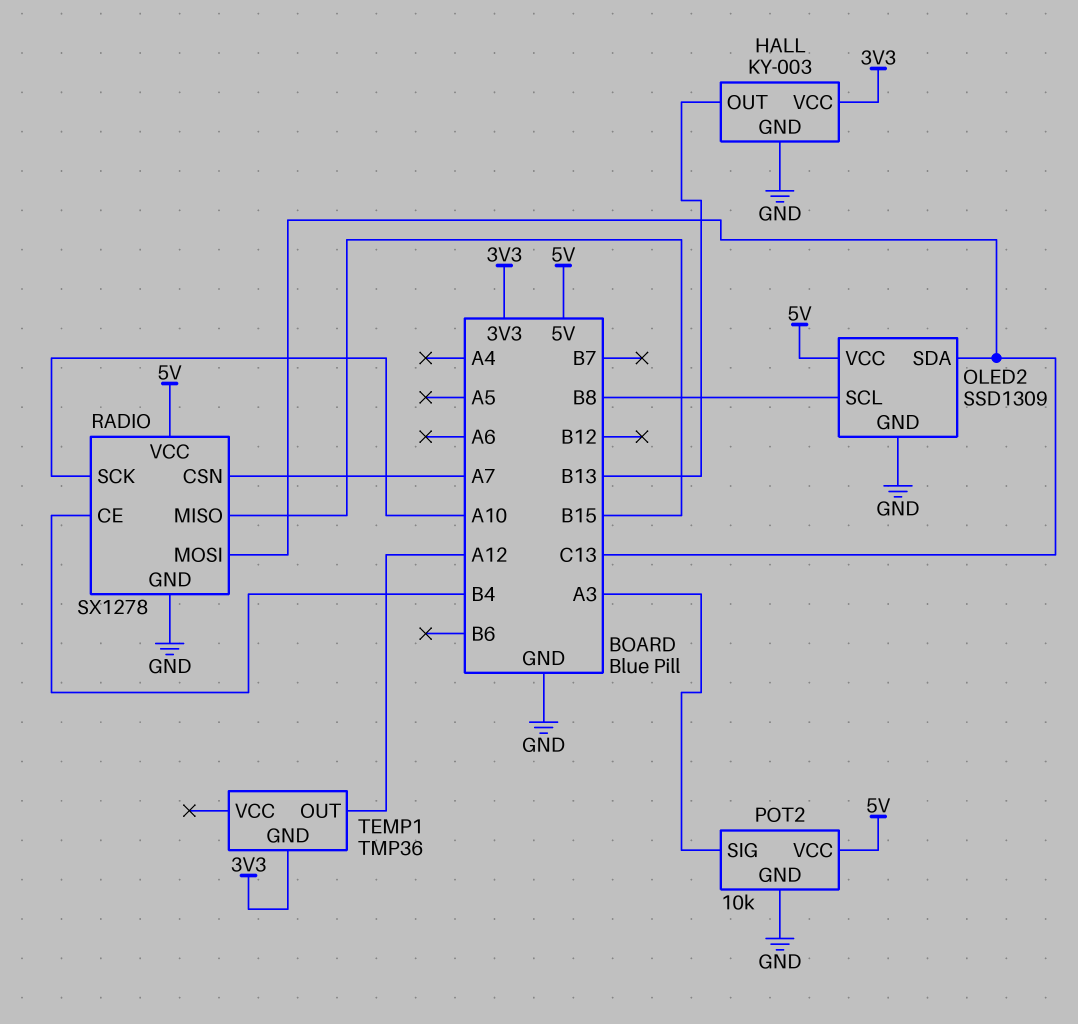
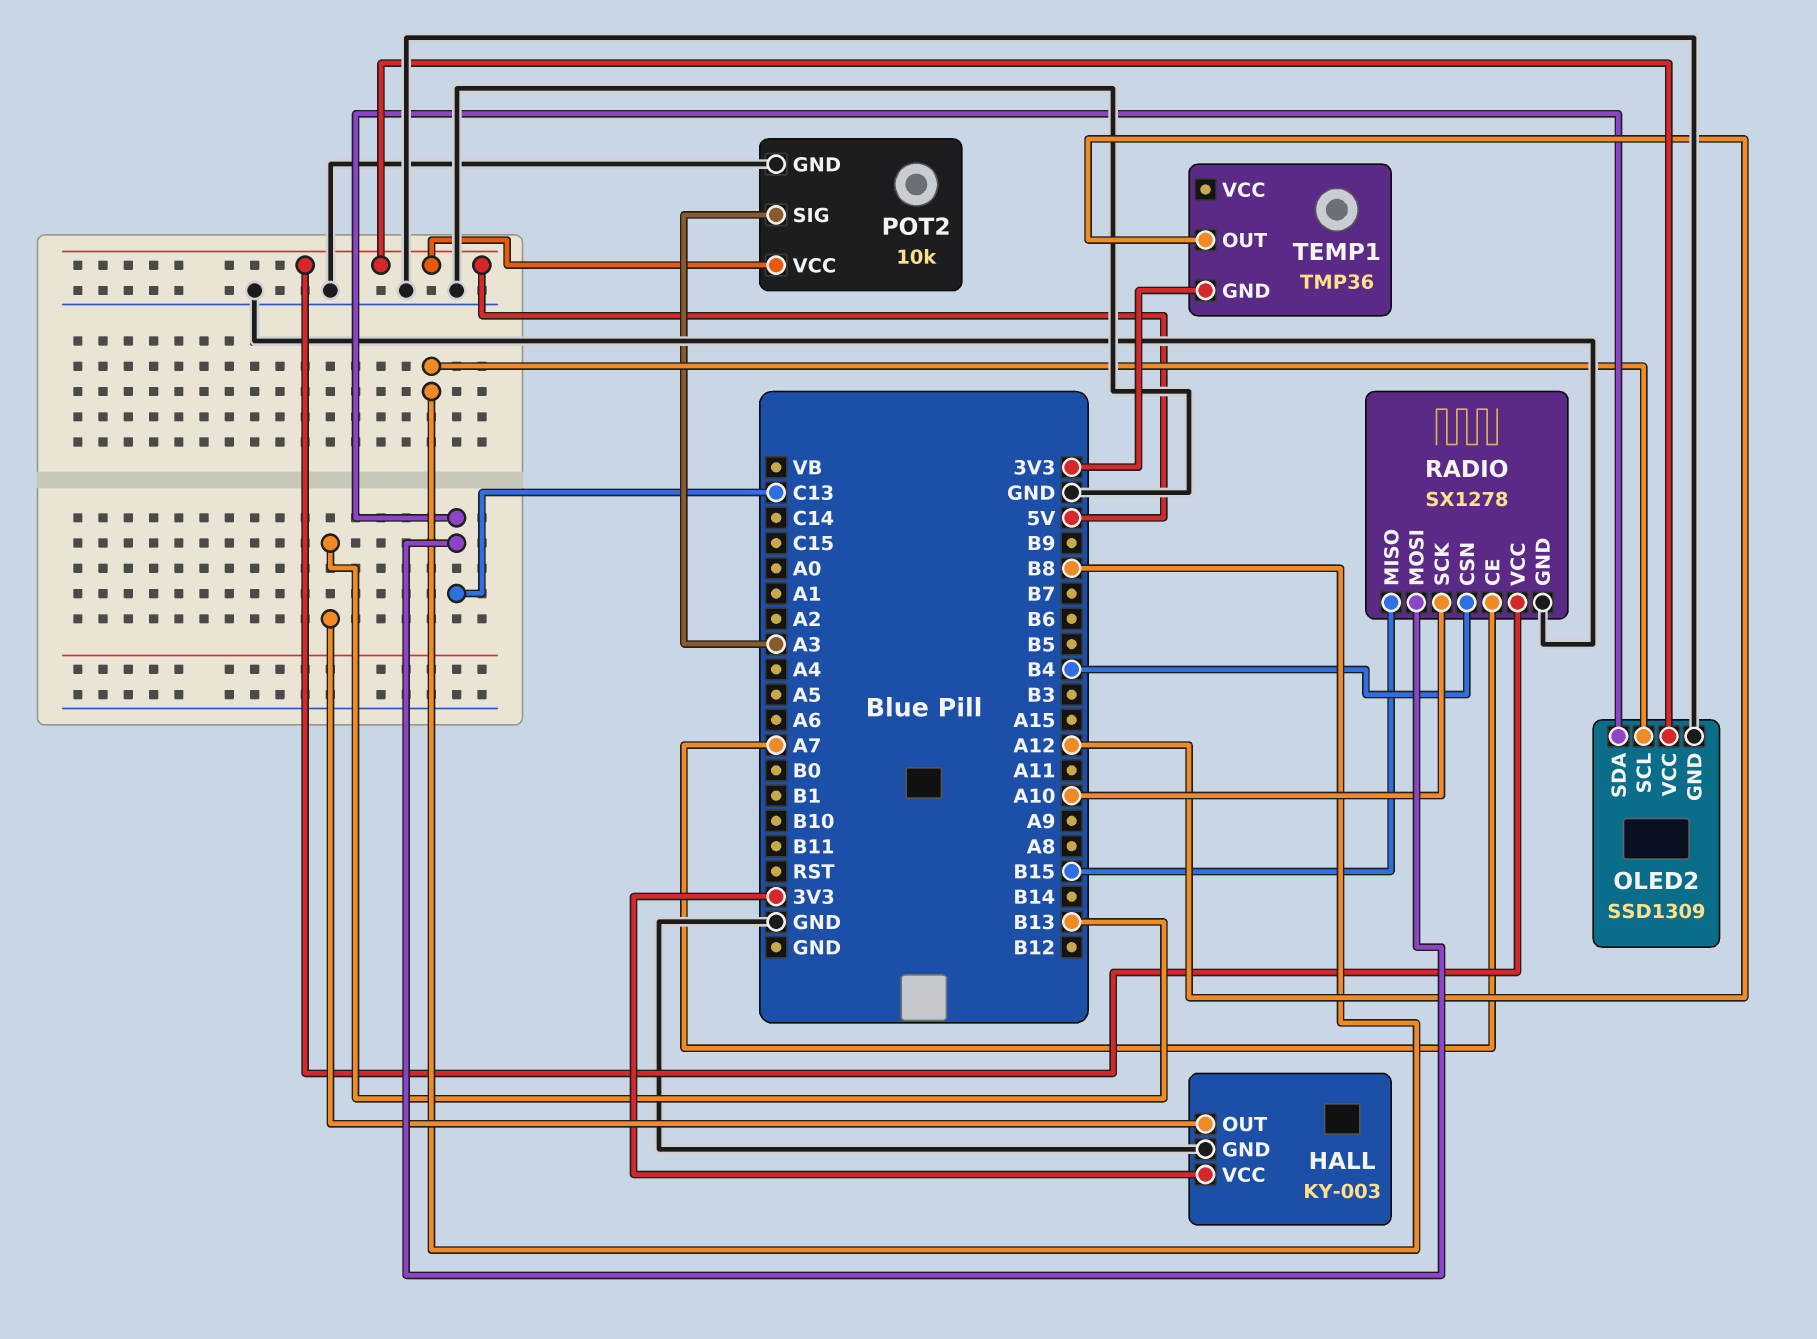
RADIO pin CE: B4 -> A7
RADIO pin CSN: A7 -> B4

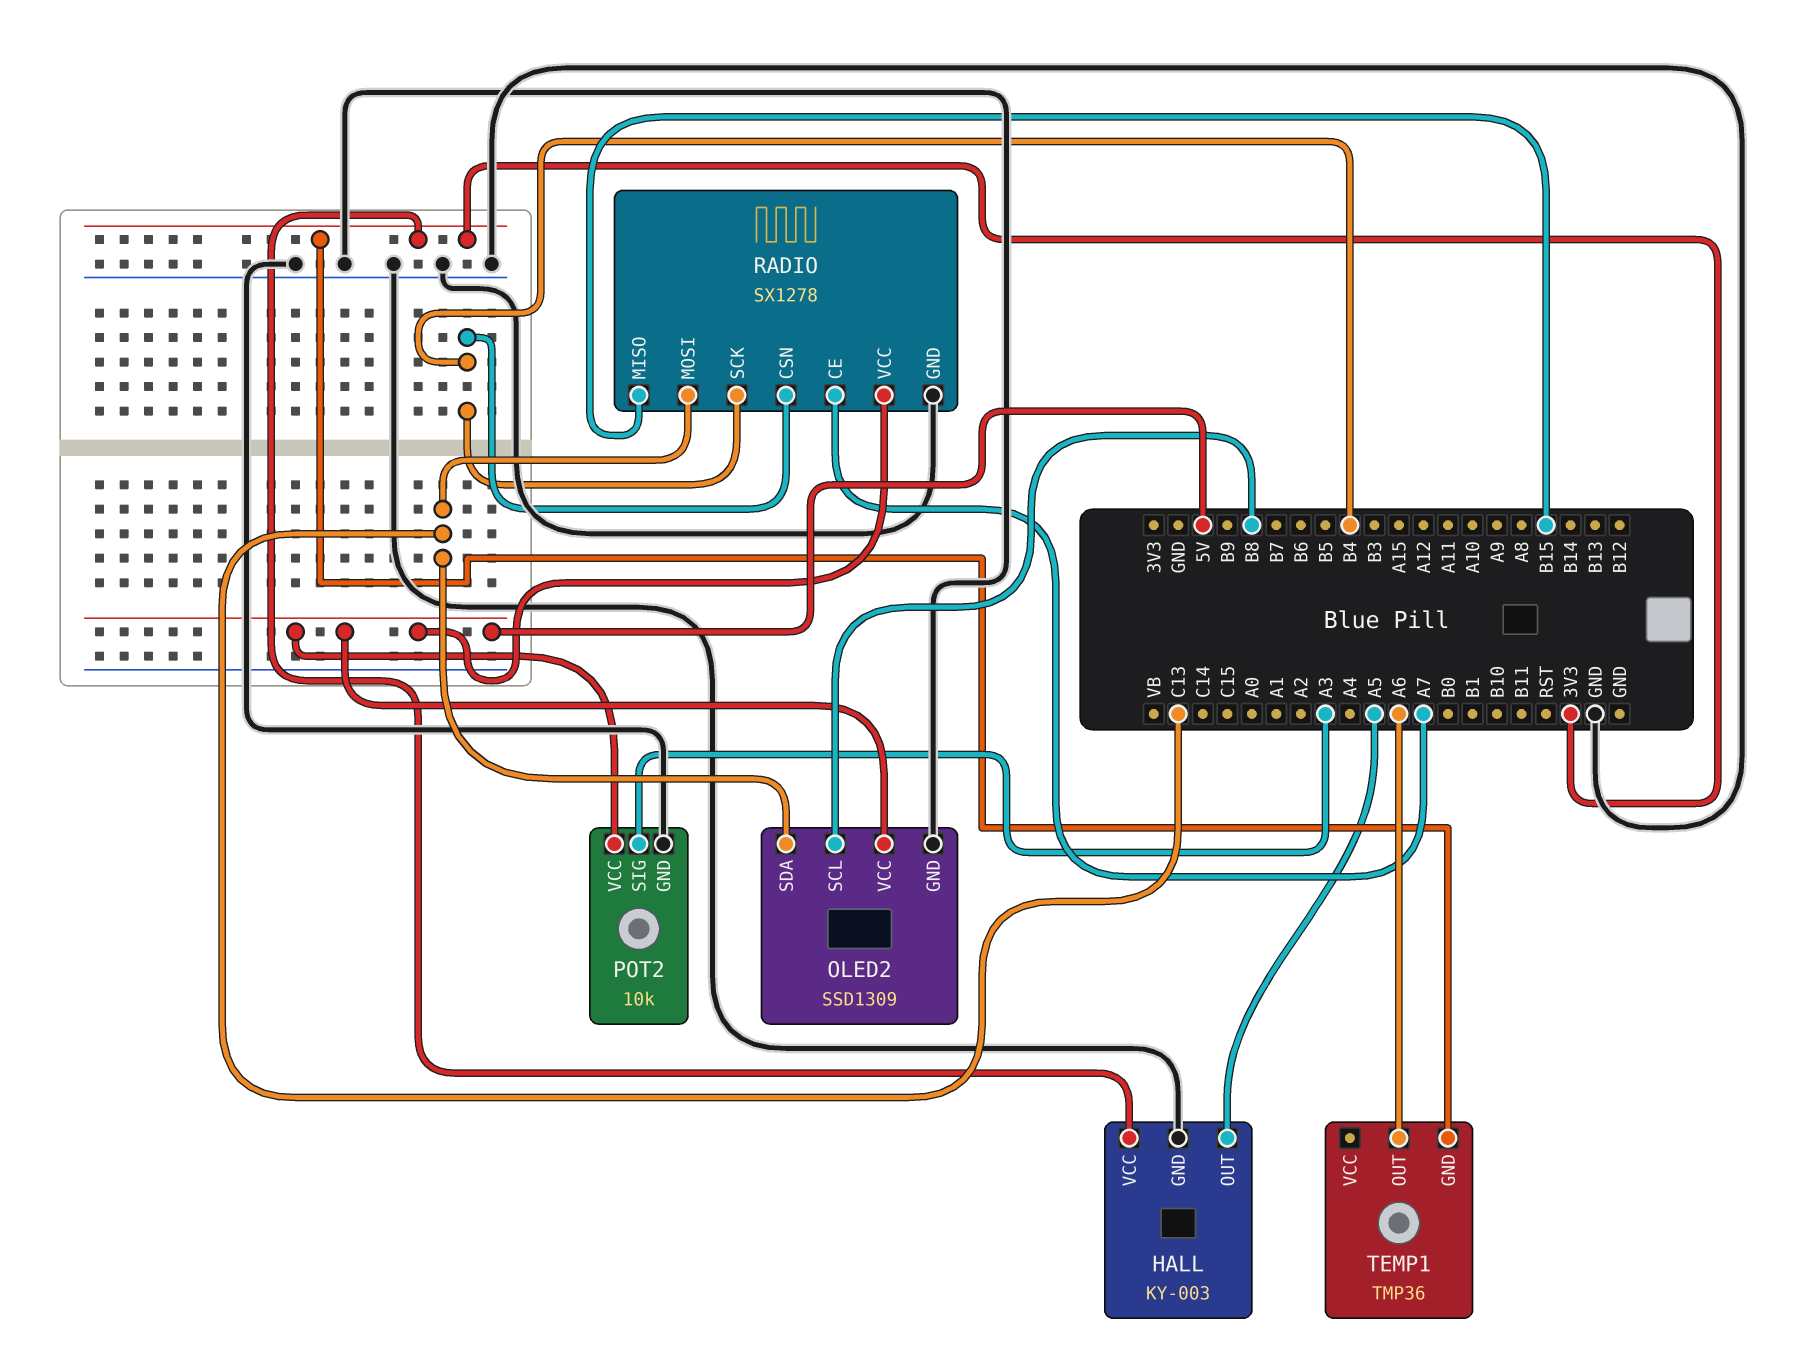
HALL pin OUT: B13 -> A5
RADIO pin SCK: A10 -> B4
TEMP1 pin OUT: A12 -> A6

